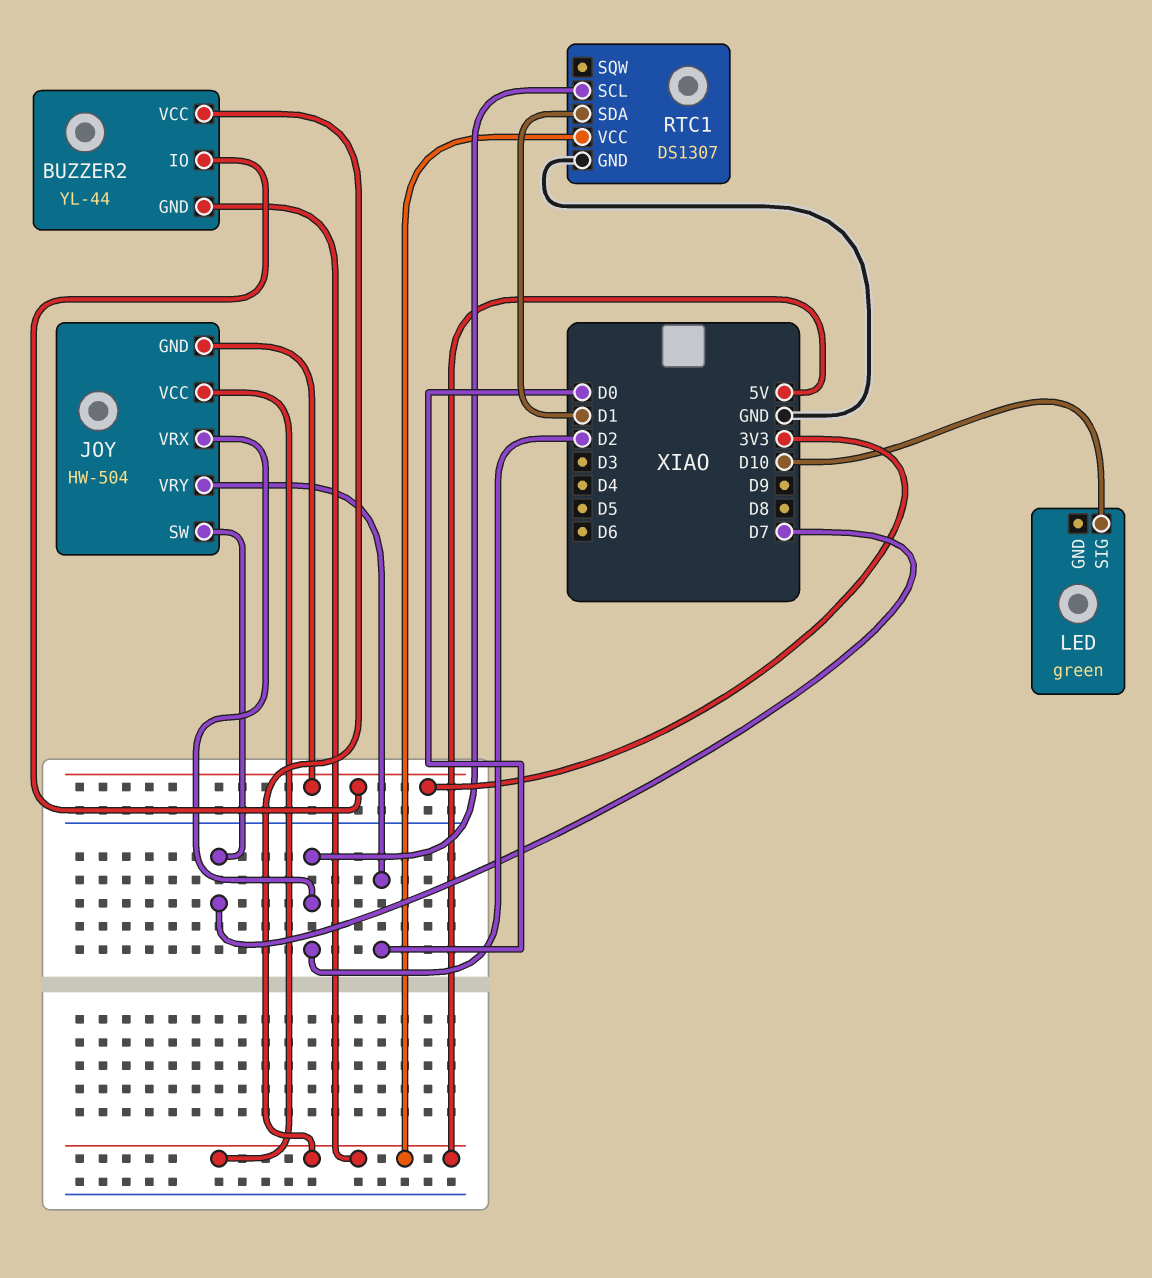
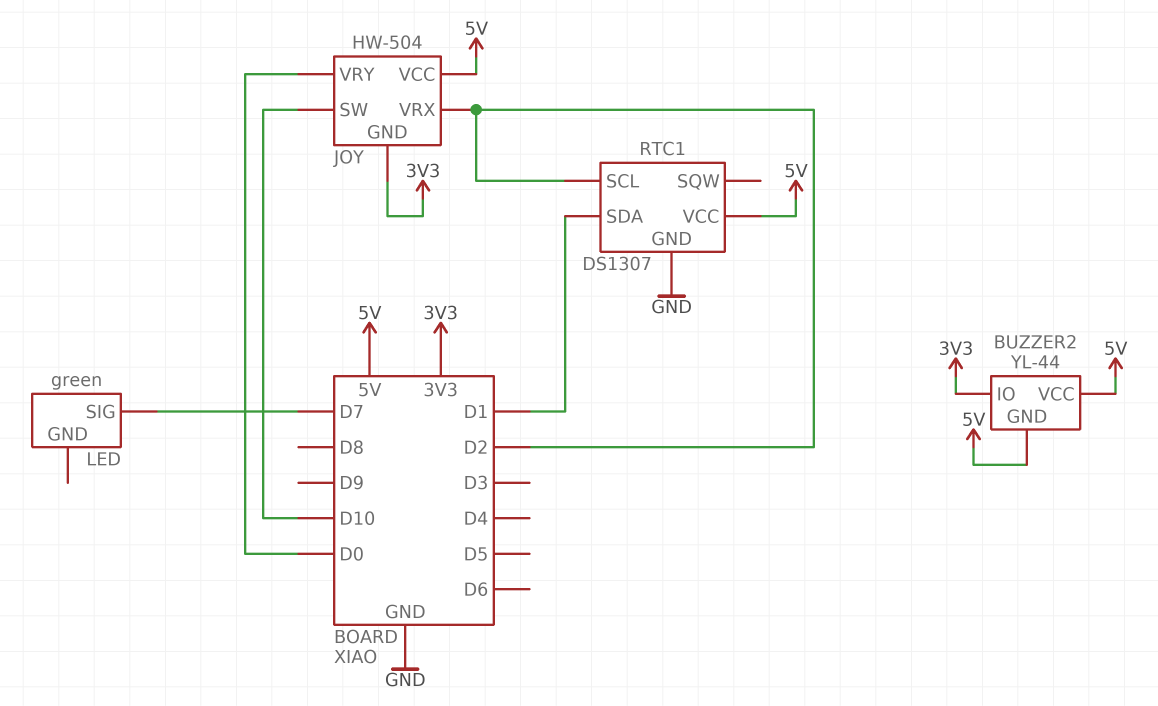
JOY pin SW: D7 -> D10
LED pin SIG: D10 -> D7

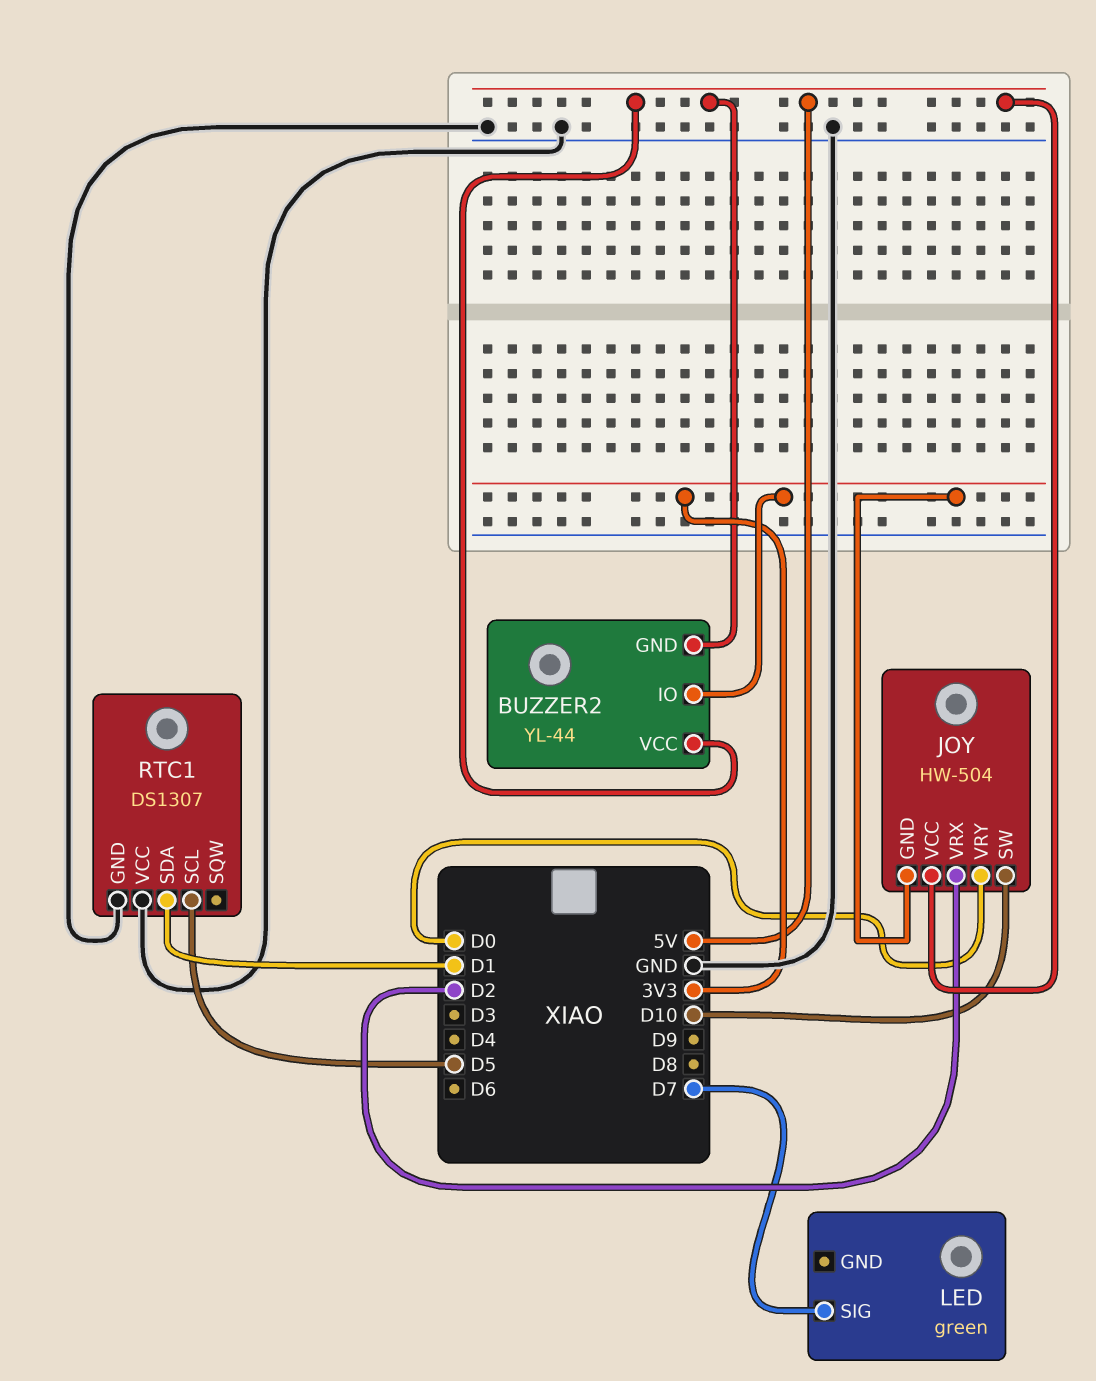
RTC1 pin SCL: D2 -> D5
RTC1 pin VCC: 5V -> GND

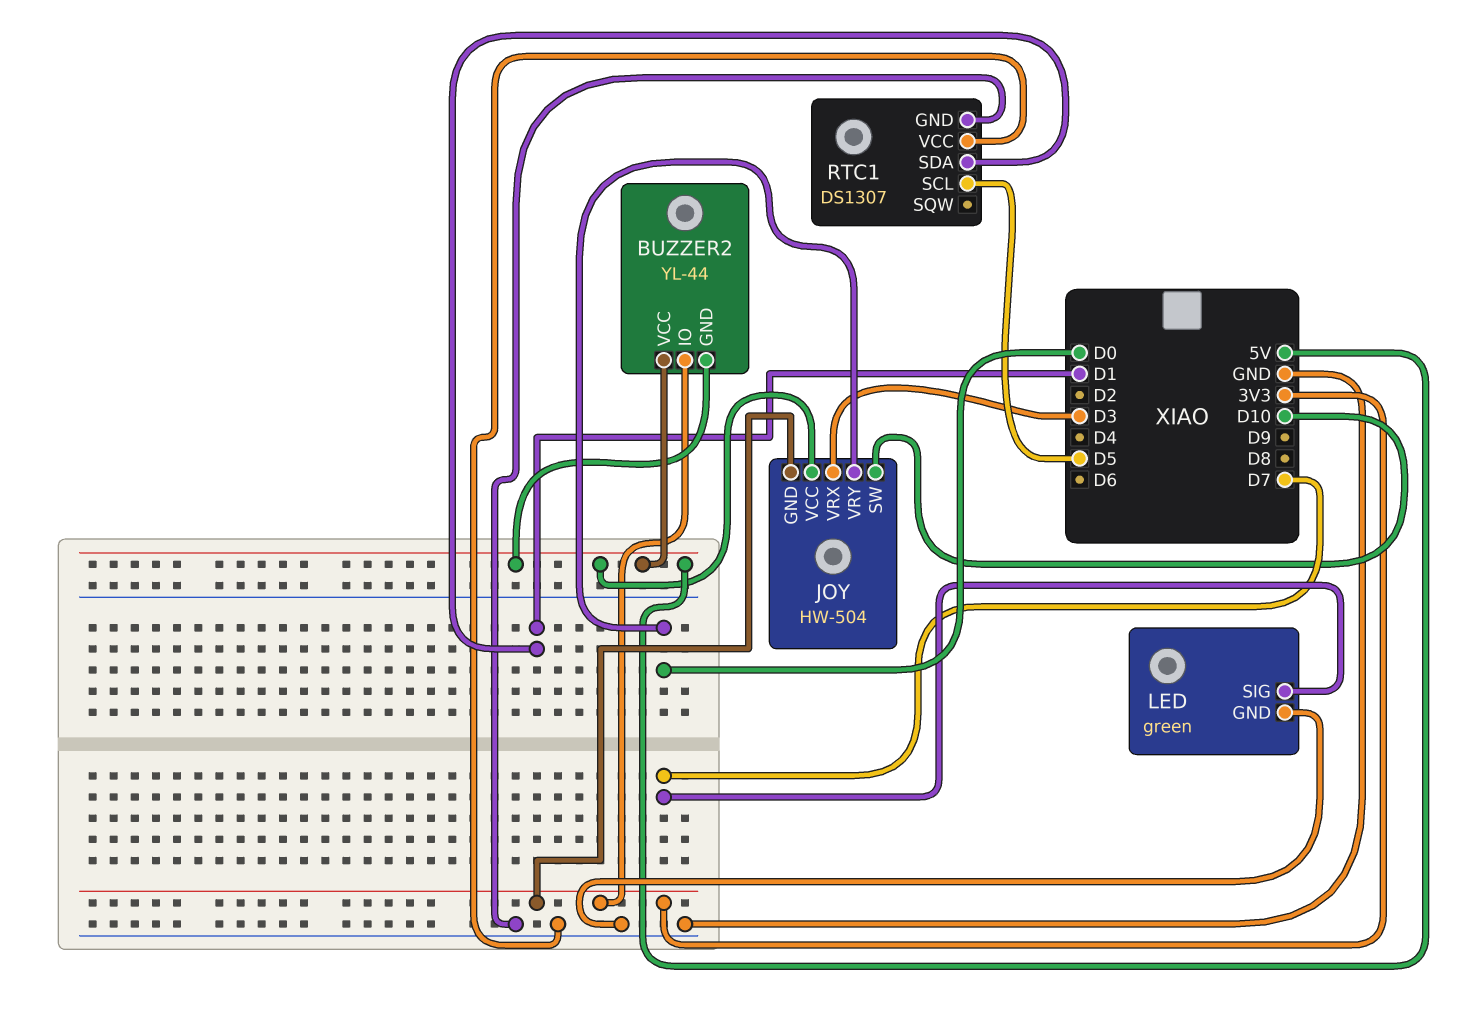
JOY pin VRX: D2 -> D3
LED pin GND: none -> GND

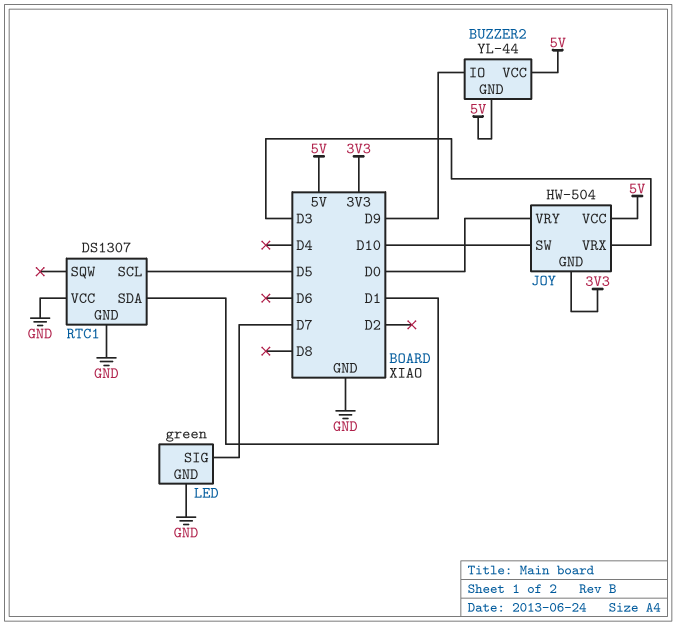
BUZZER2 pin IO: 3V3 -> D9

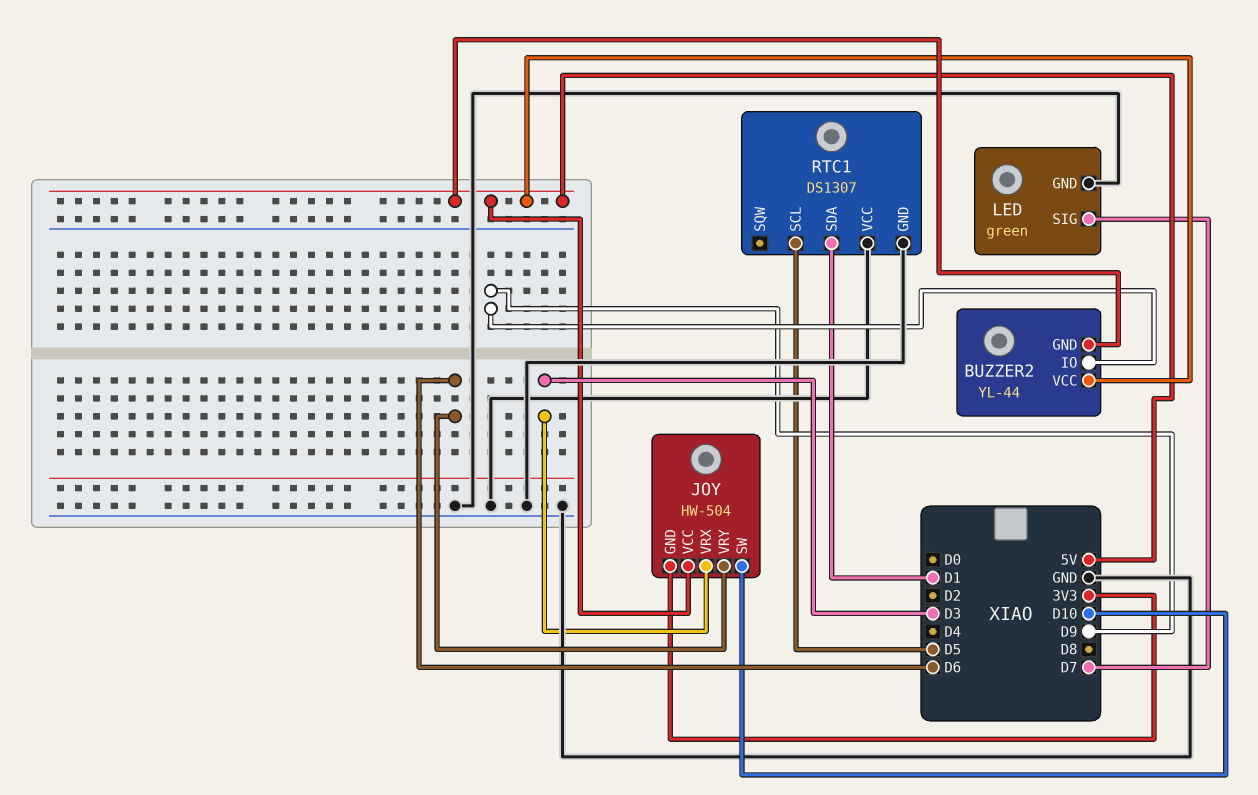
JOY pin VRY: D0 -> D6

